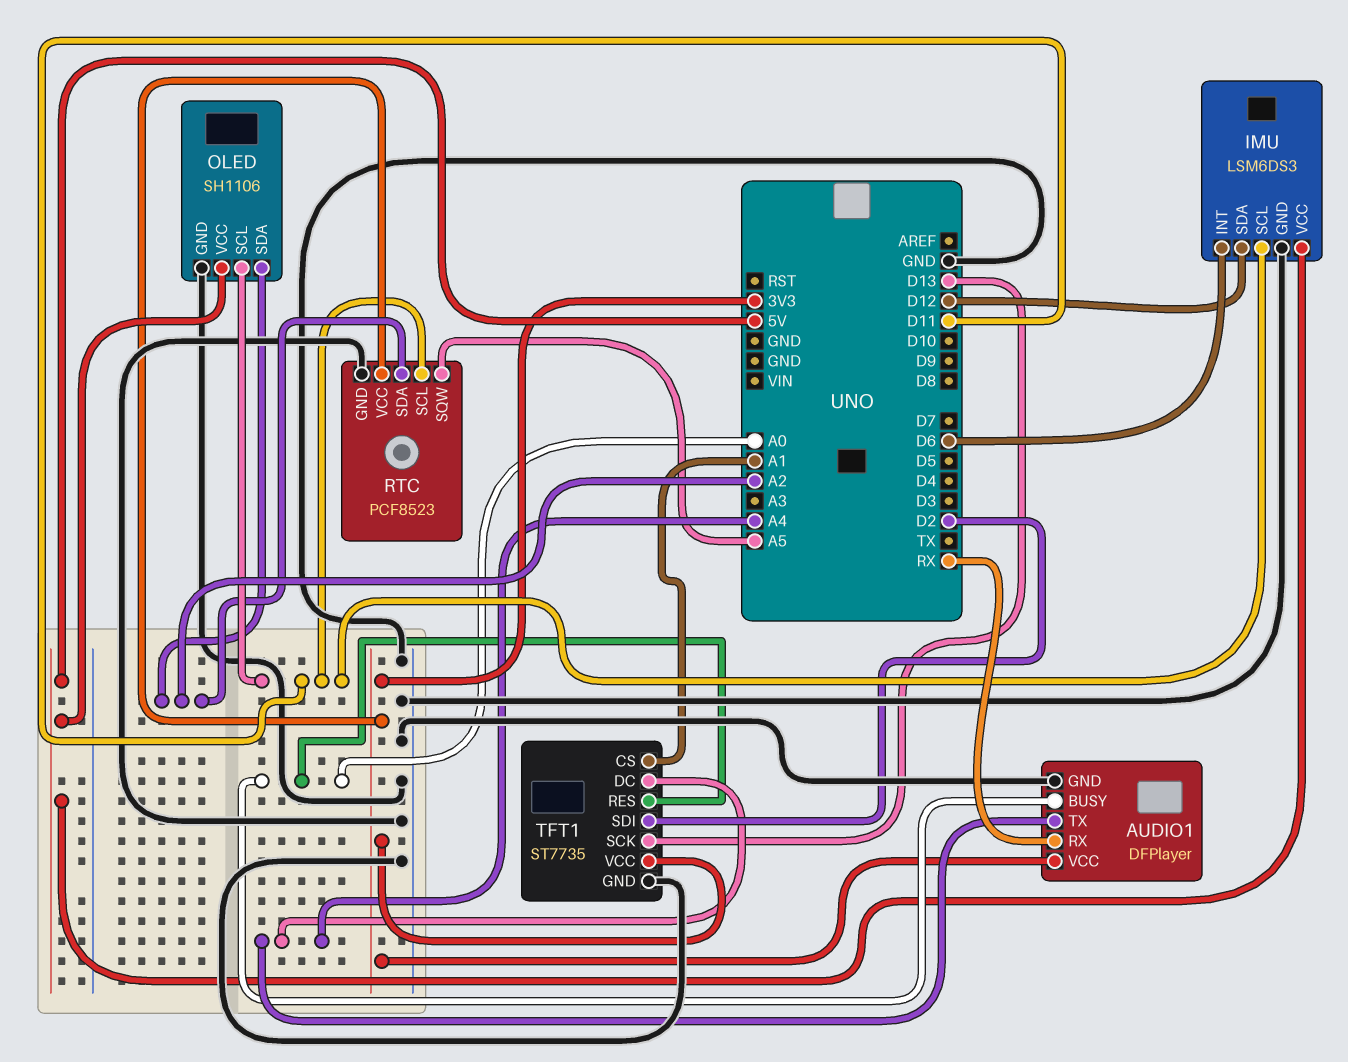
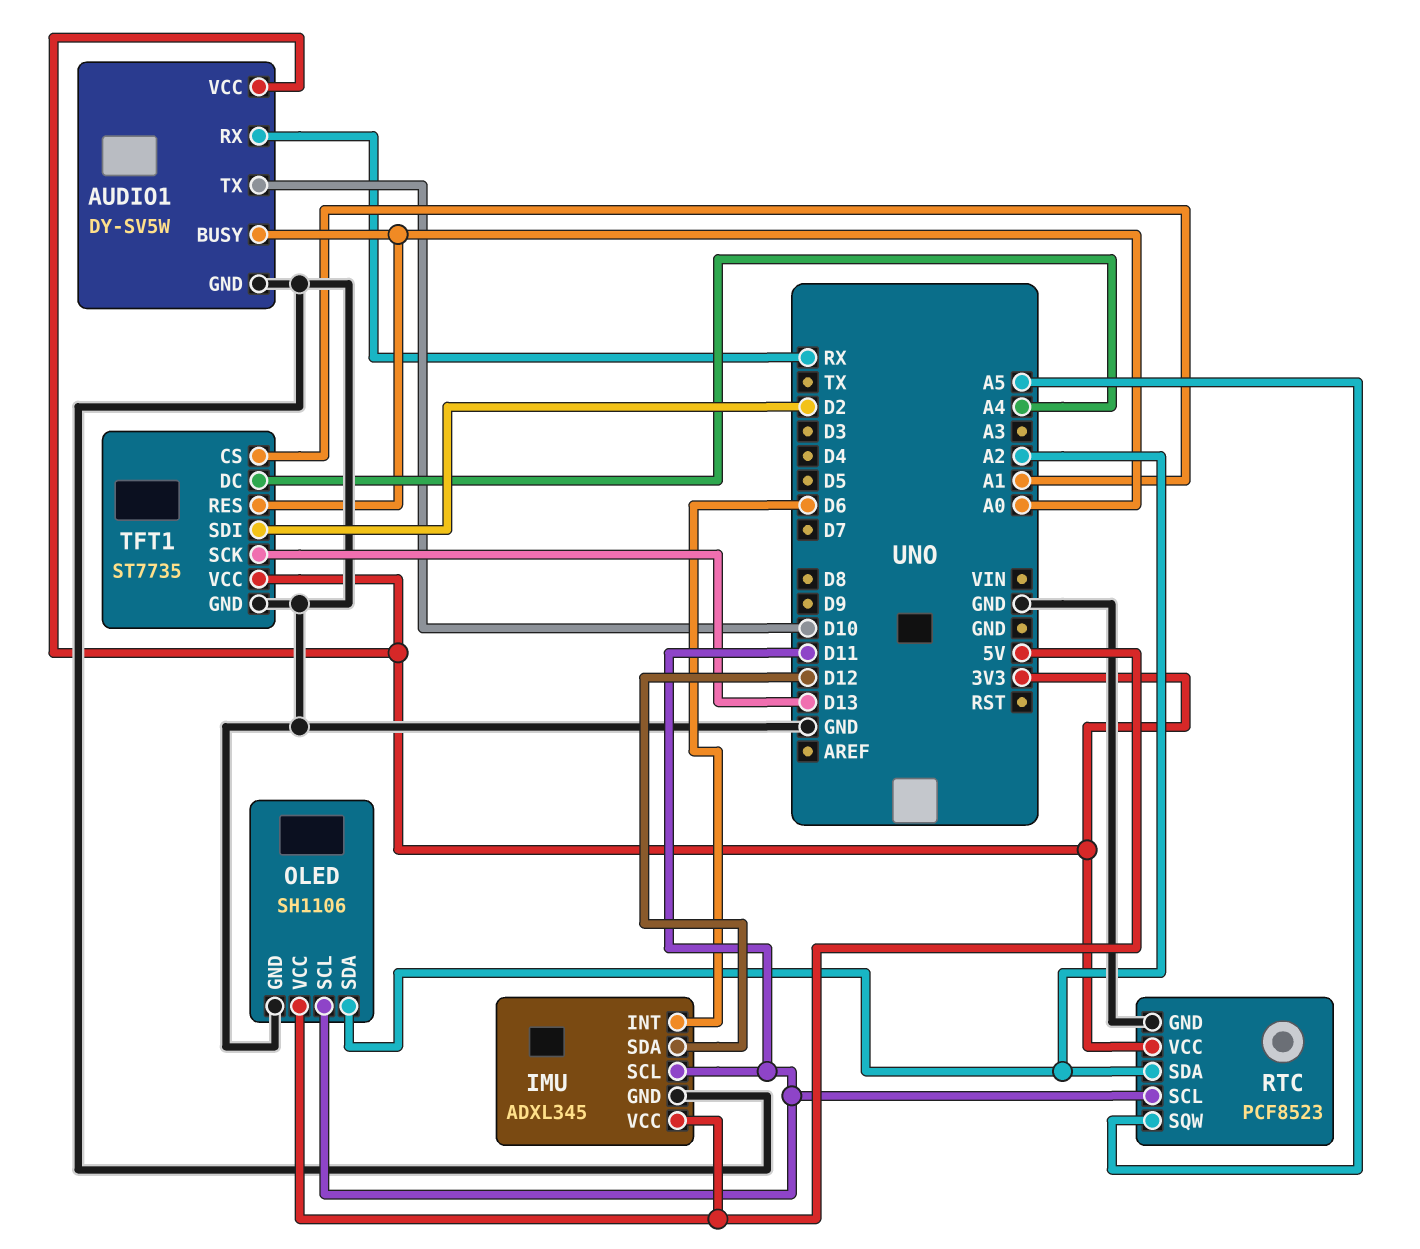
AUDIO1: DFPlayer -> DY-SV5W
AUDIO1 pin TX: A4 -> D10
IMU: LSM6DS3 -> ADXL345

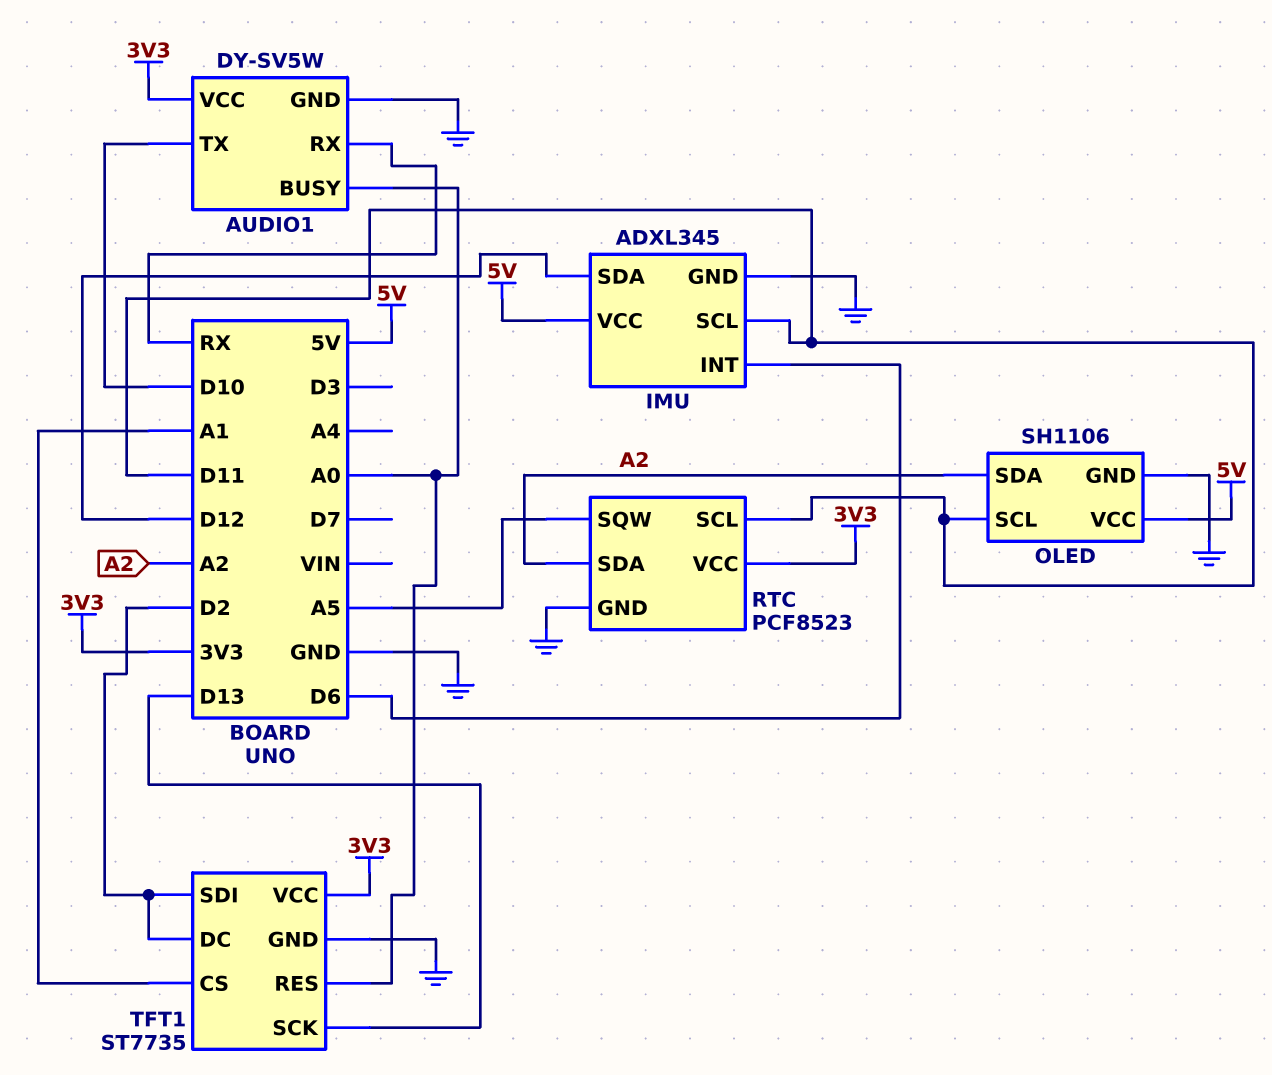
TFT1 pin DC: A4 -> D2

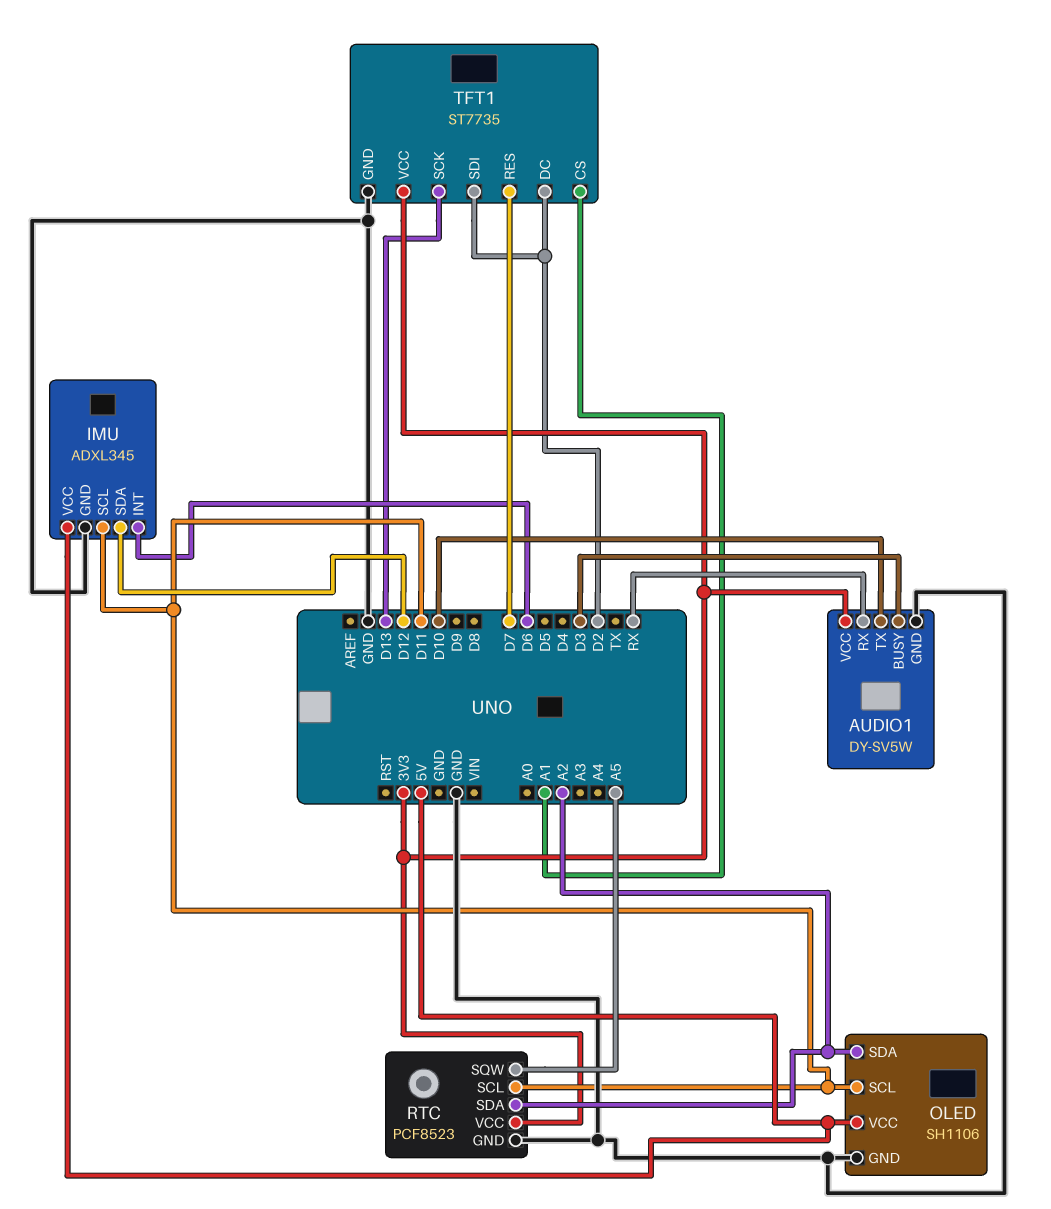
AUDIO1 pin BUSY: A0 -> D3
TFT1 pin RES: A0 -> D7

